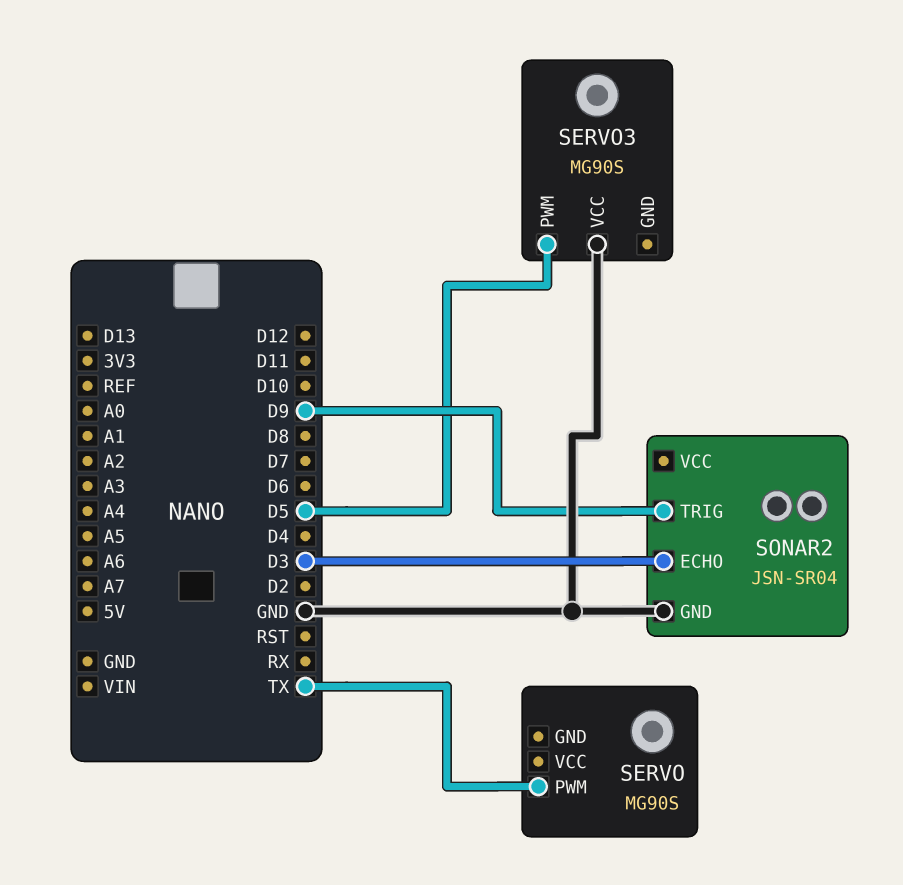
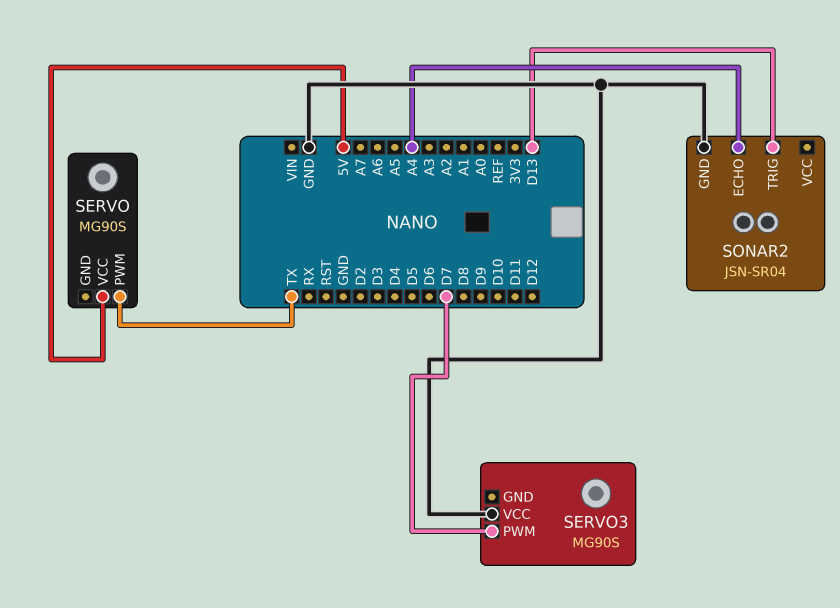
SERVO pin VCC: none -> 5V
SERVO3 pin PWM: D5 -> D7
SONAR2 pin ECHO: D3 -> A4
SONAR2 pin TRIG: D9 -> D13

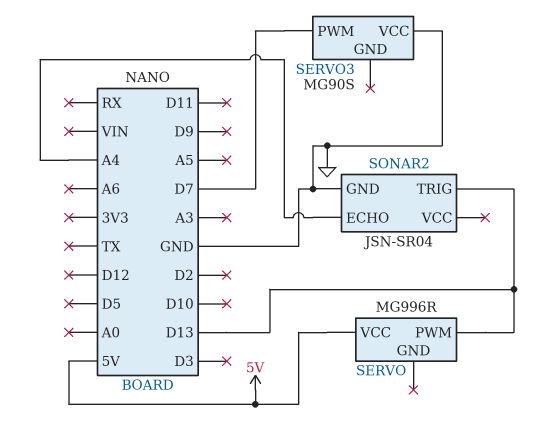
SERVO: MG90S -> MG996R
SERVO pin PWM: TX -> D13

